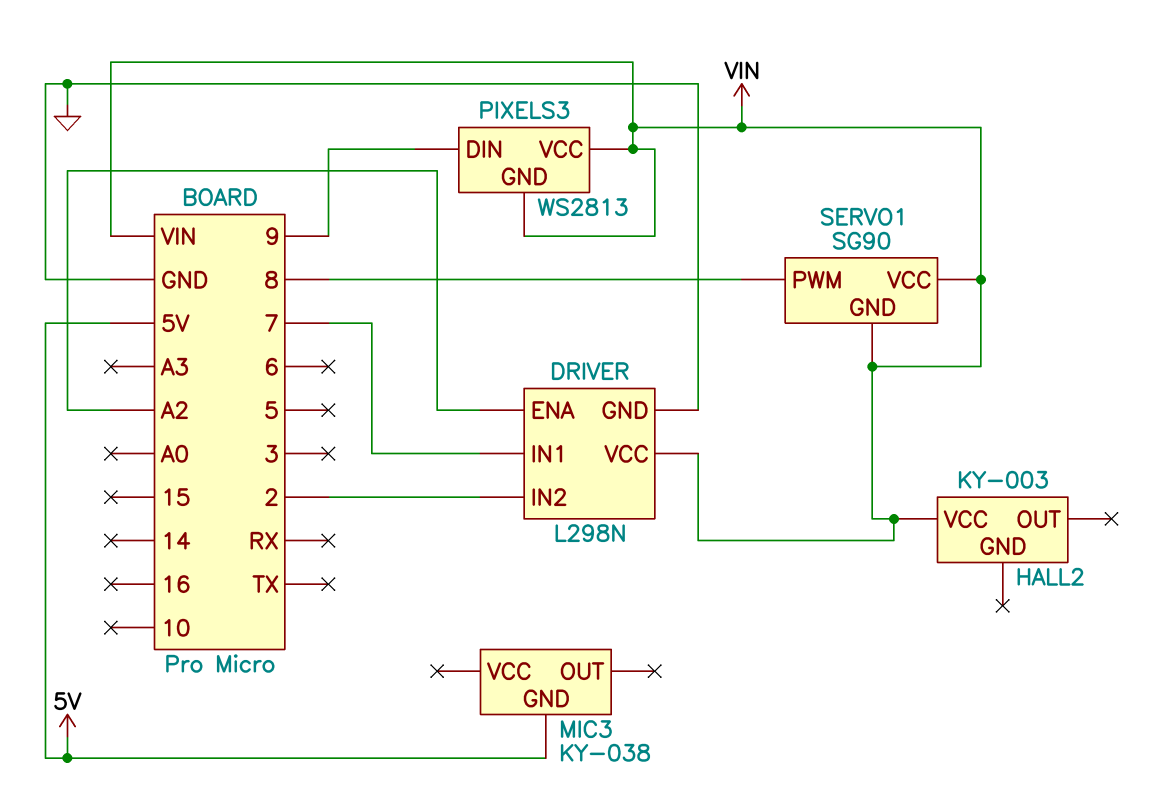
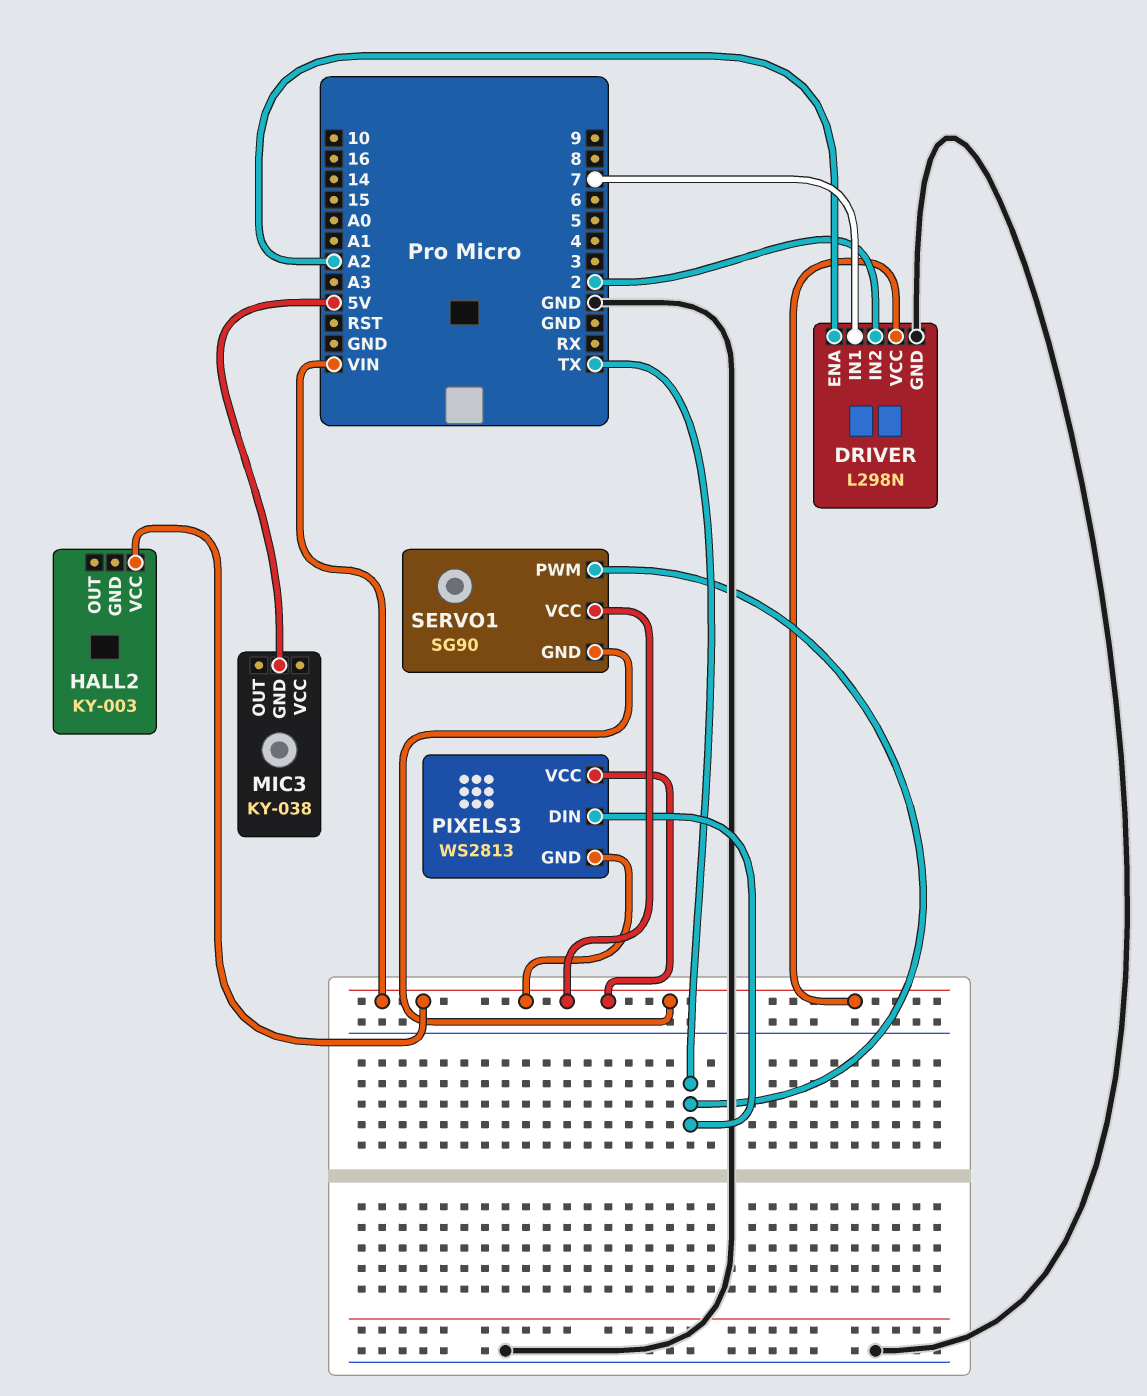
PIXELS3 pin DIN: 9 -> TX
SERVO1 pin PWM: 8 -> TX

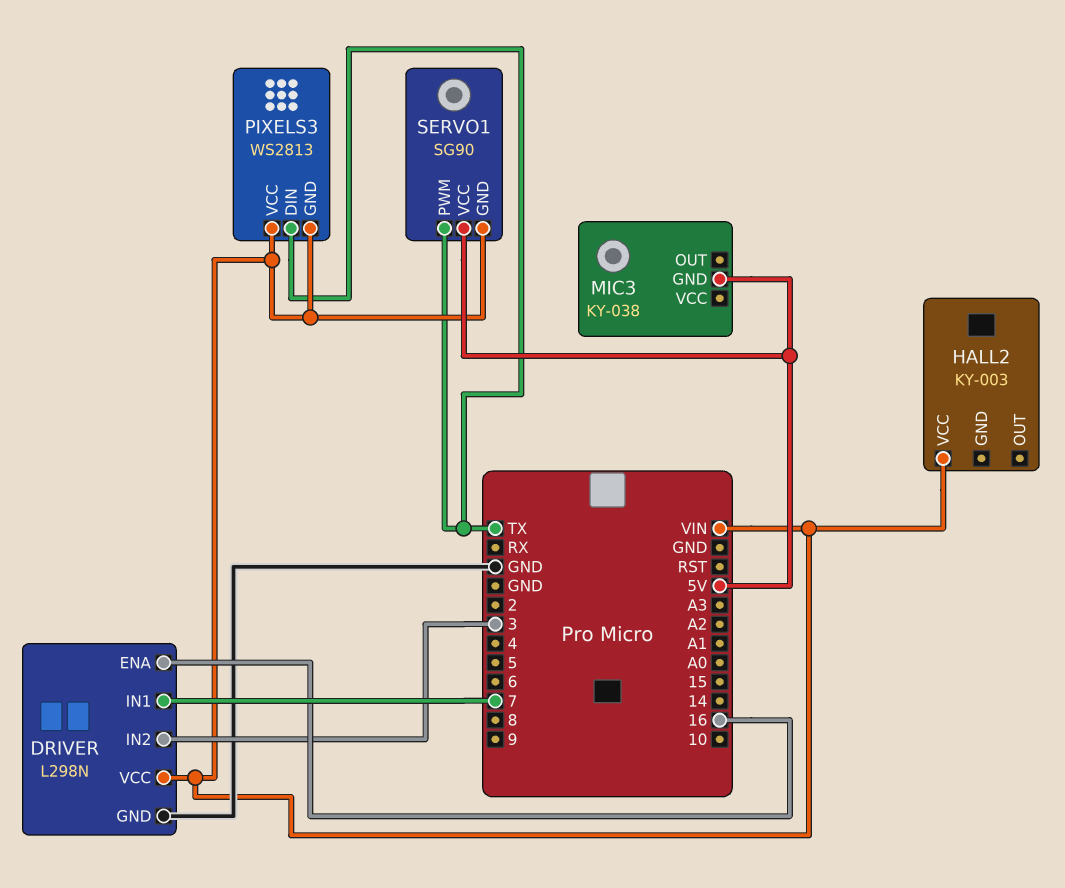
DRIVER pin ENA: A2 -> 16
DRIVER pin IN2: 2 -> 3
SERVO1 pin VCC: VIN -> 5V

